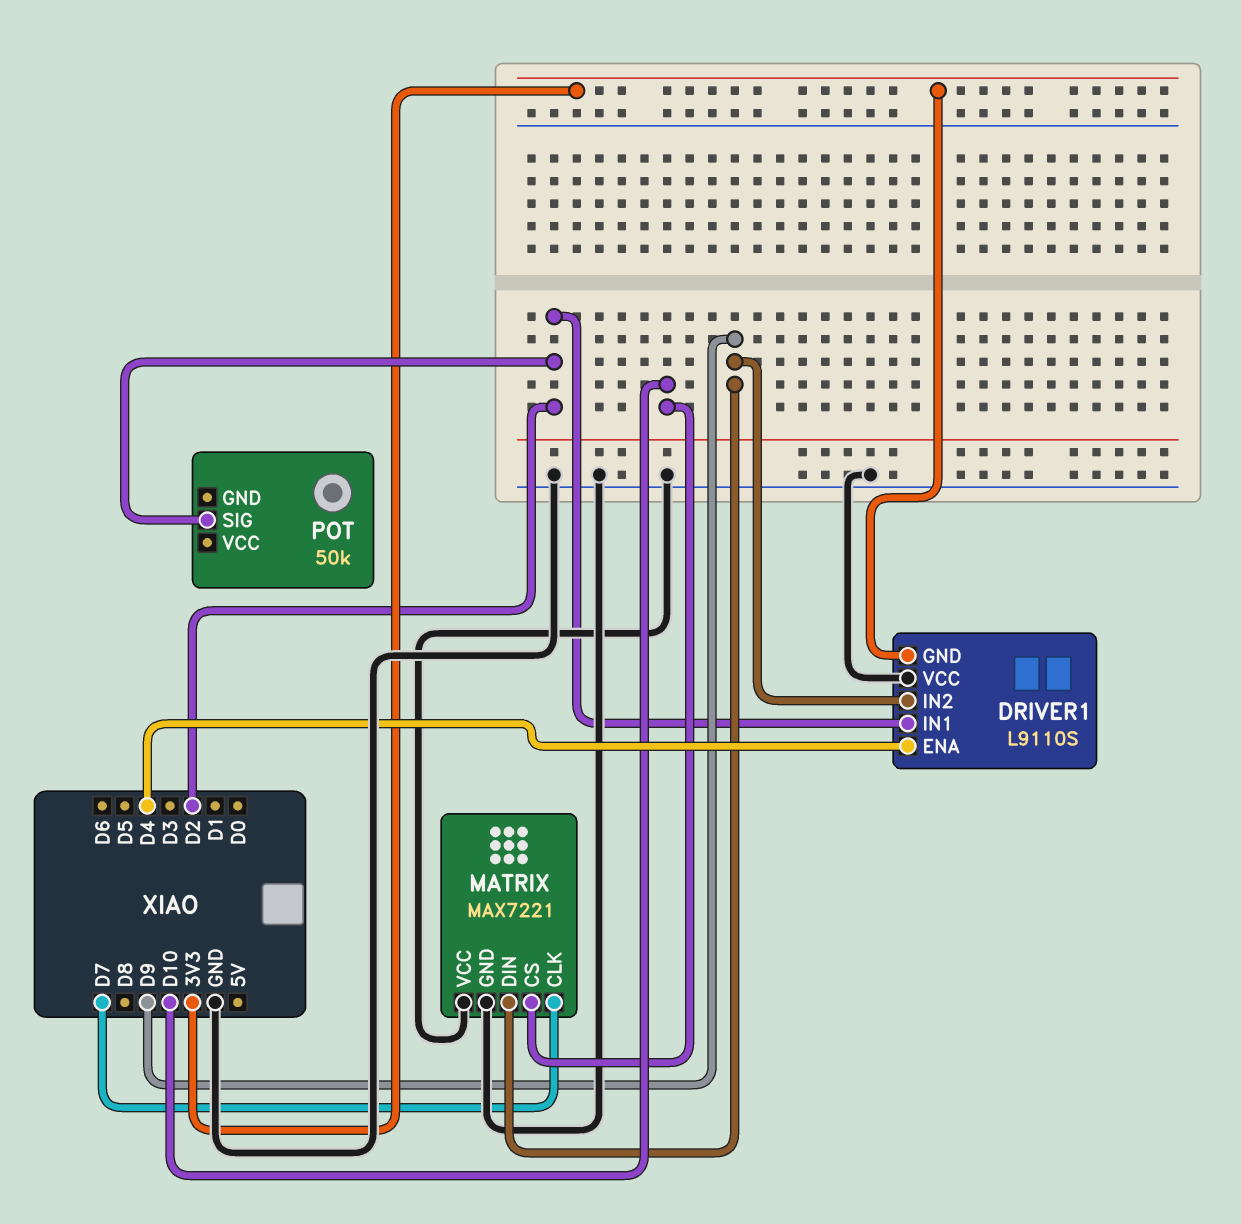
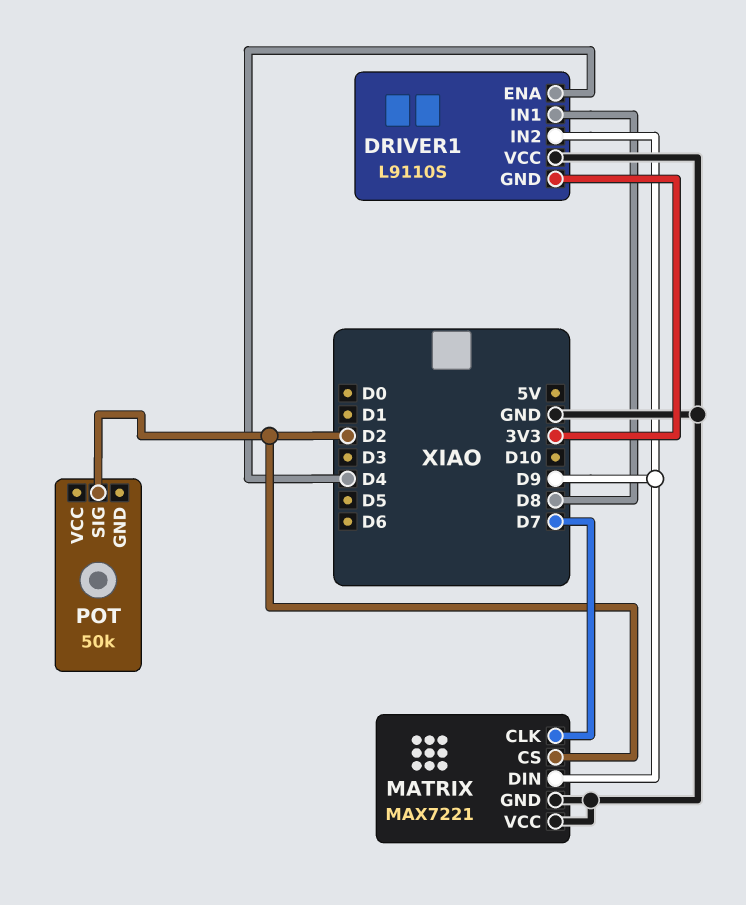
DRIVER1 pin IN1: D2 -> D8
MATRIX pin CS: D10 -> D2

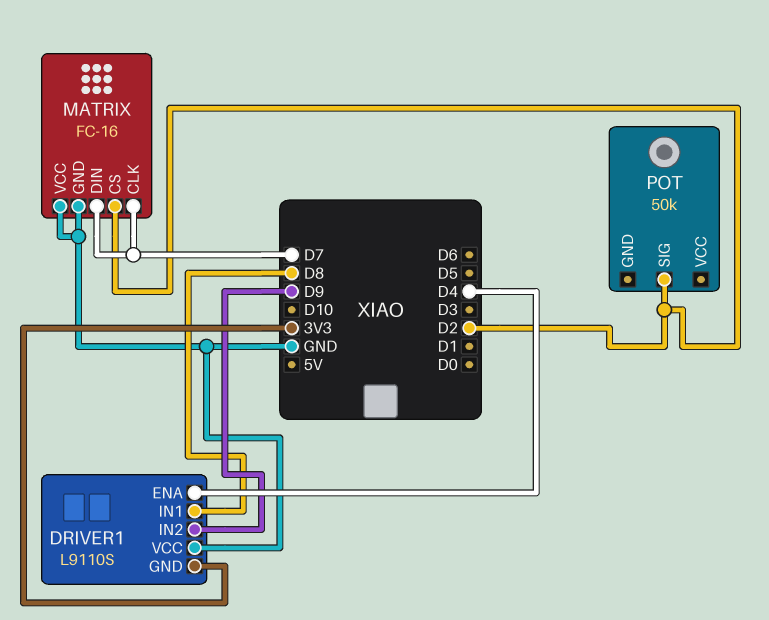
MATRIX: MAX7221 -> FC-16
MATRIX pin DIN: D9 -> D7

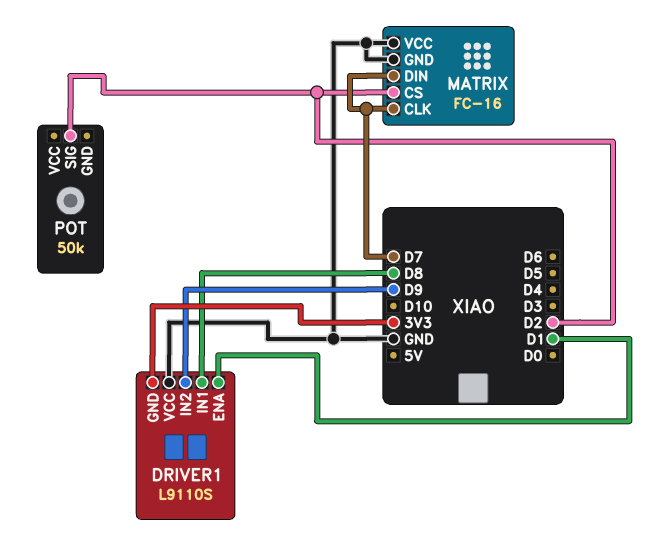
DRIVER1 pin ENA: D4 -> D1

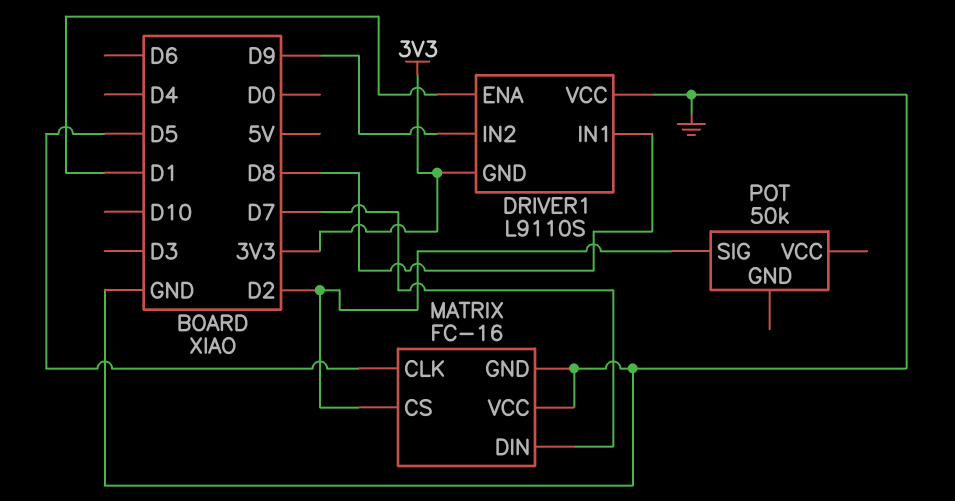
MATRIX pin CLK: D7 -> D5

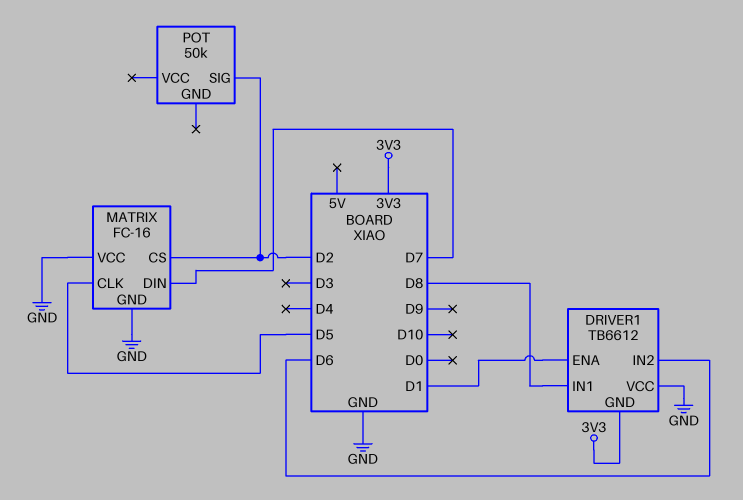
DRIVER1: L9110S -> TB6612
DRIVER1 pin IN2: D9 -> D6

